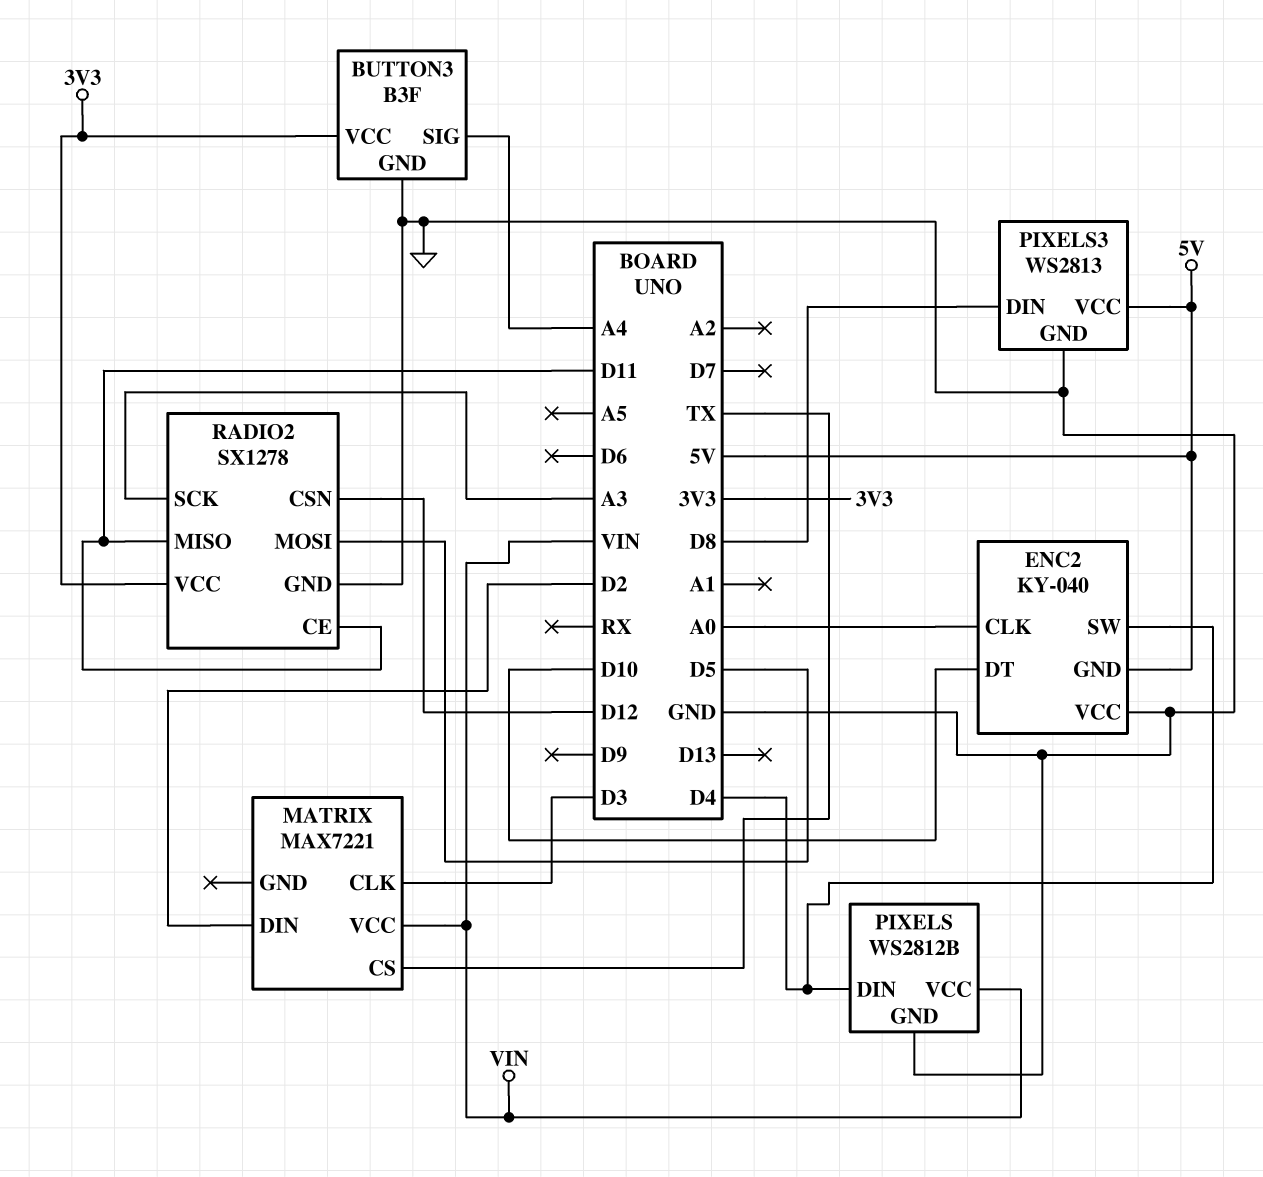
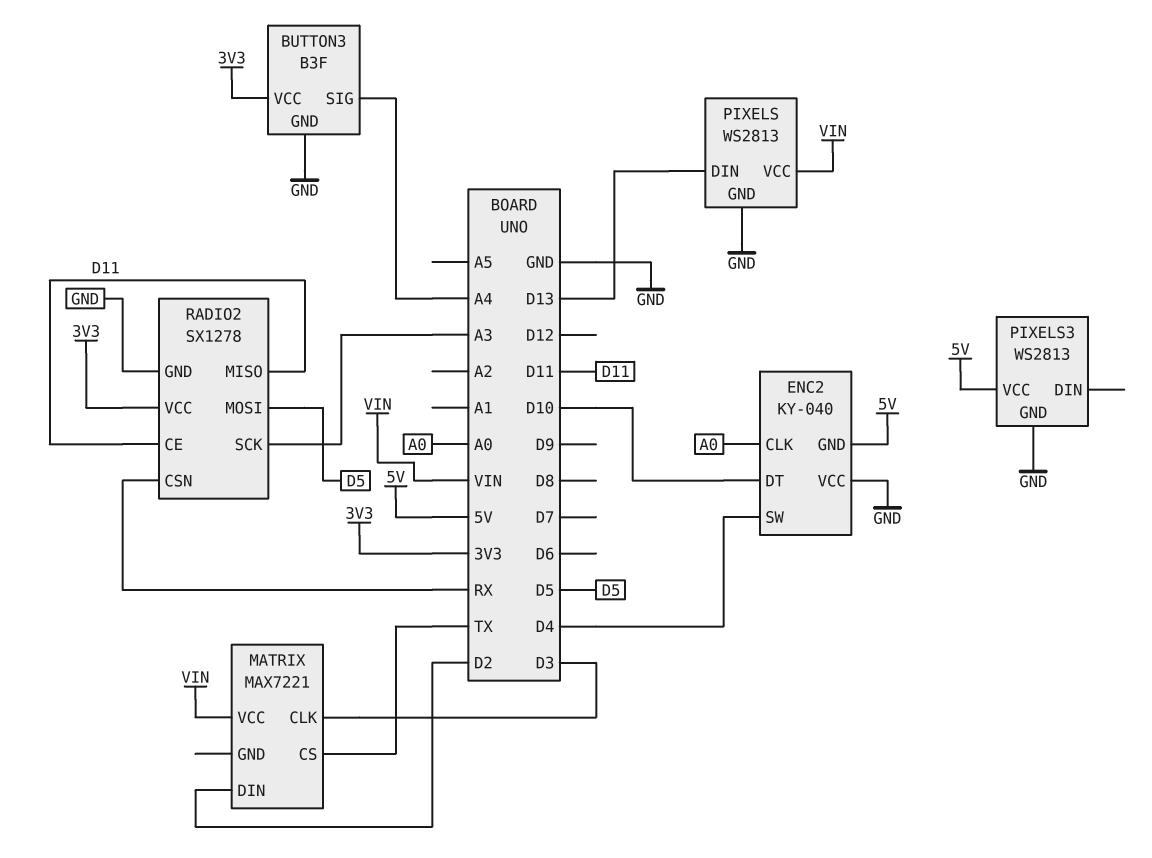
PIXELS: WS2812B -> WS2813
PIXELS pin DIN: D4 -> D13
PIXELS3 pin DIN: D8 -> none
RADIO2 pin CSN: D12 -> RX

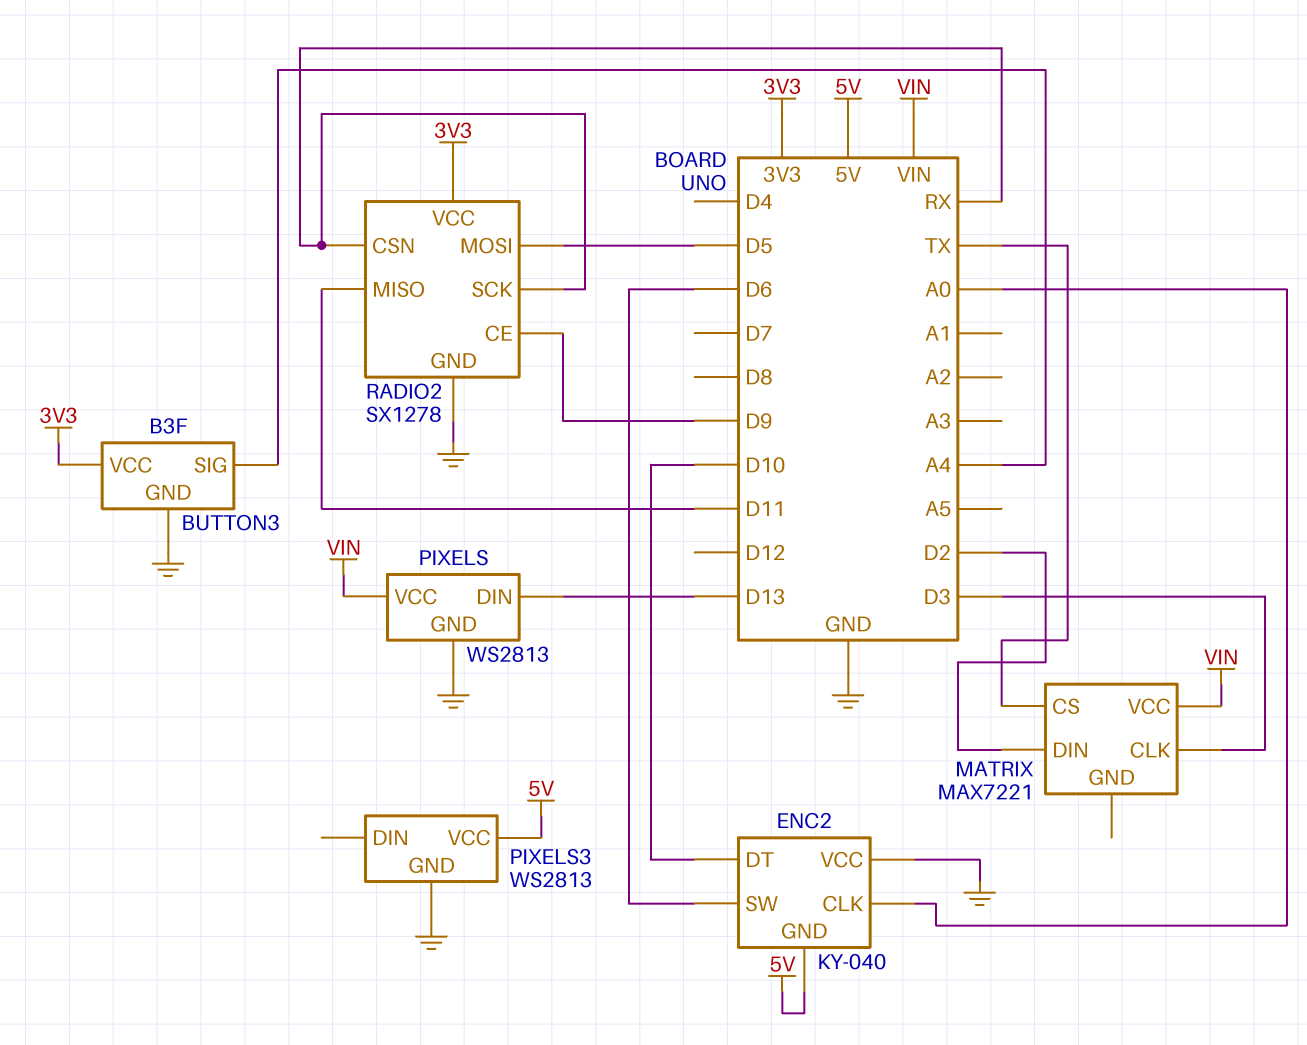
ENC2 pin SW: D4 -> D6
RADIO2 pin CE: D11 -> D9
RADIO2 pin SCK: A3 -> RX

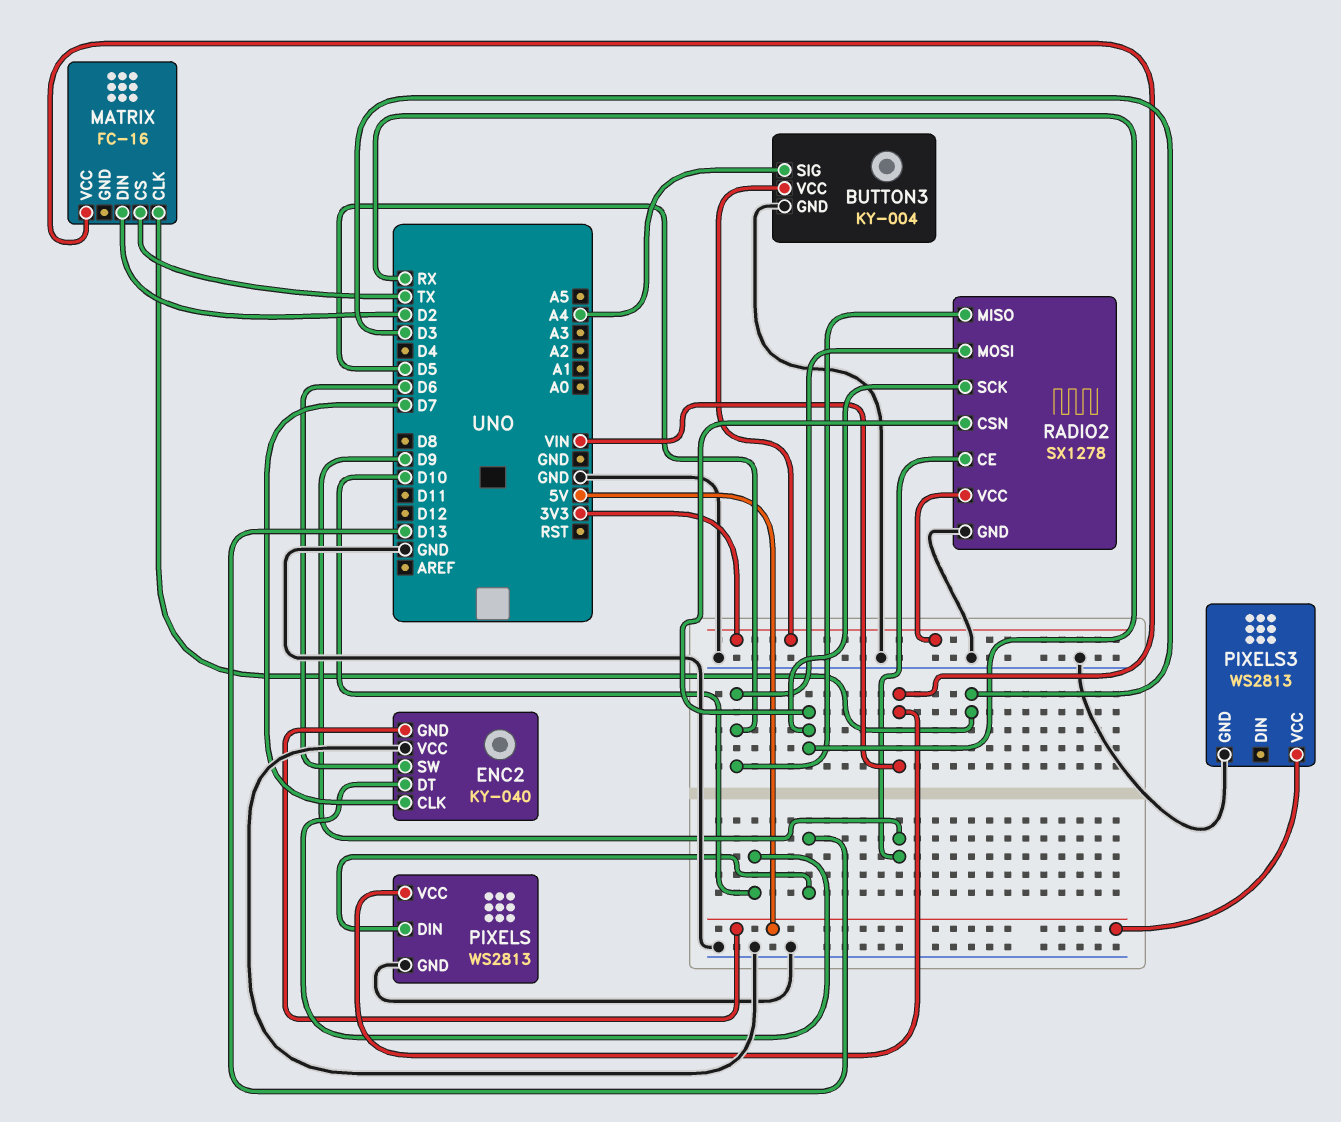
BUTTON3: B3F -> KY-004
ENC2 pin CLK: A0 -> D7
MATRIX: MAX7221 -> FC-16
RADIO2 pin MISO: D11 -> D5

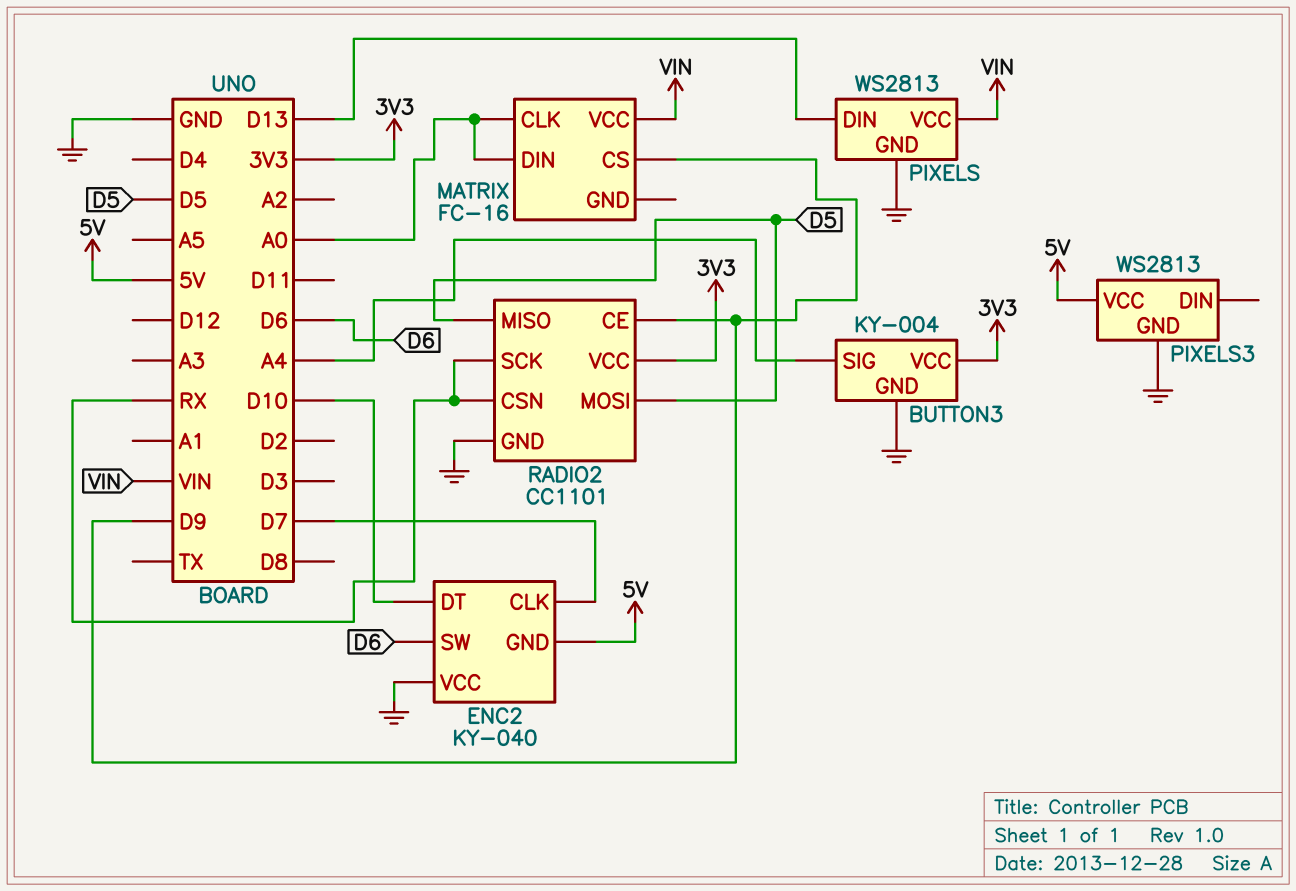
MATRIX pin CLK: D3 -> A0
MATRIX pin CS: TX -> D9
MATRIX pin DIN: D2 -> A0
RADIO2: SX1278 -> CC1101

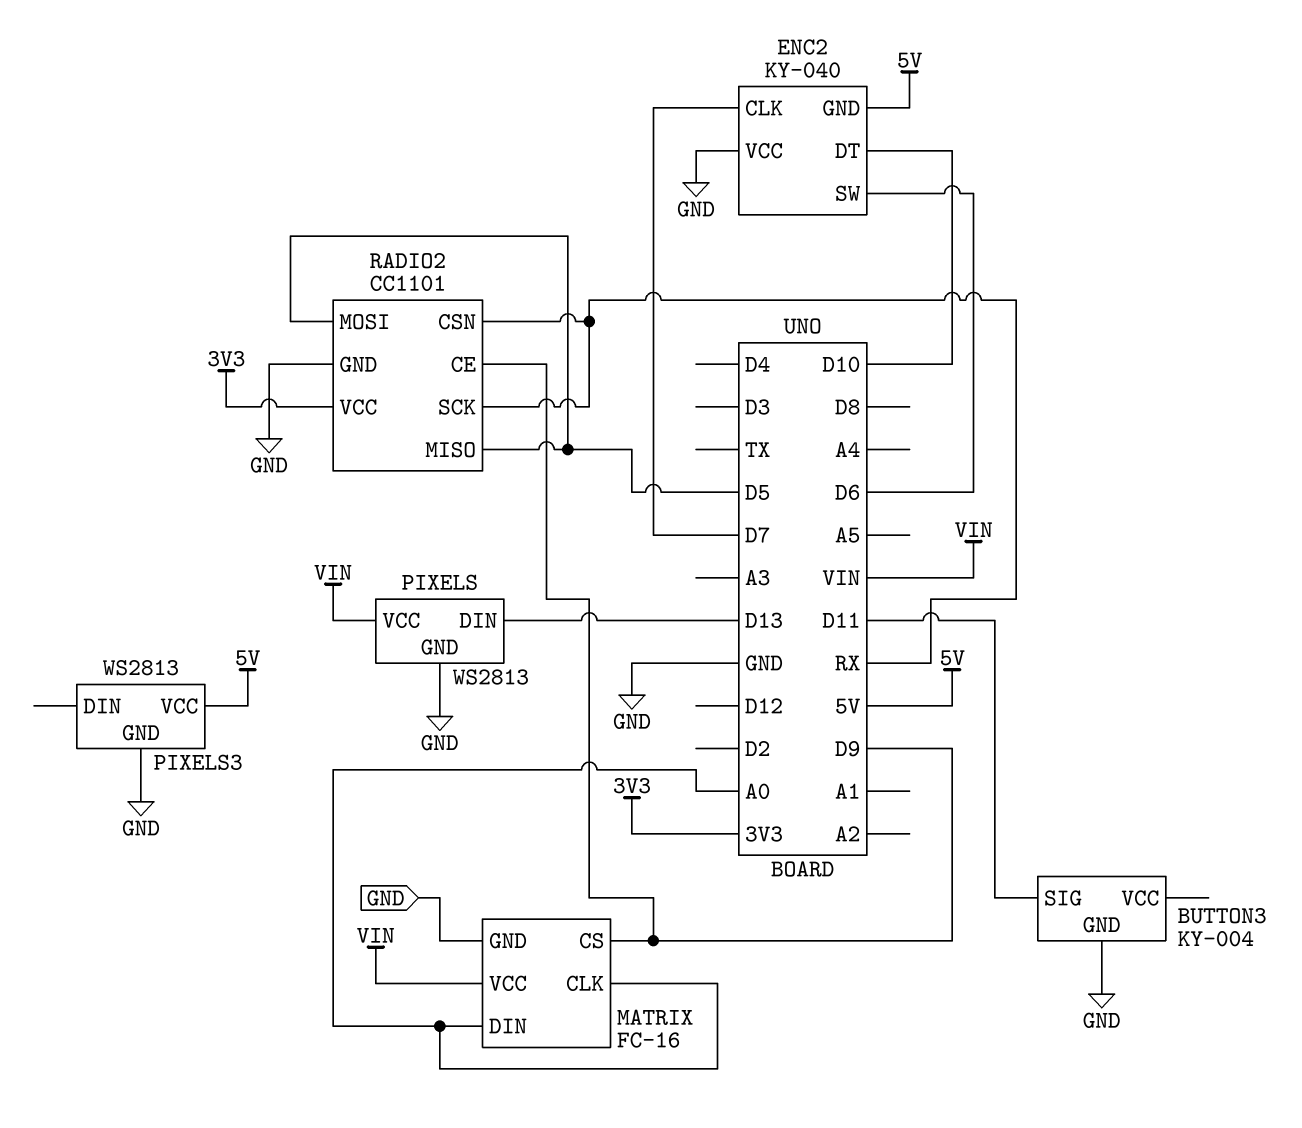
BUTTON3 pin SIG: A4 -> D11
BUTTON3 pin VCC: 3V3 -> none
MATRIX pin GND: none -> GND

